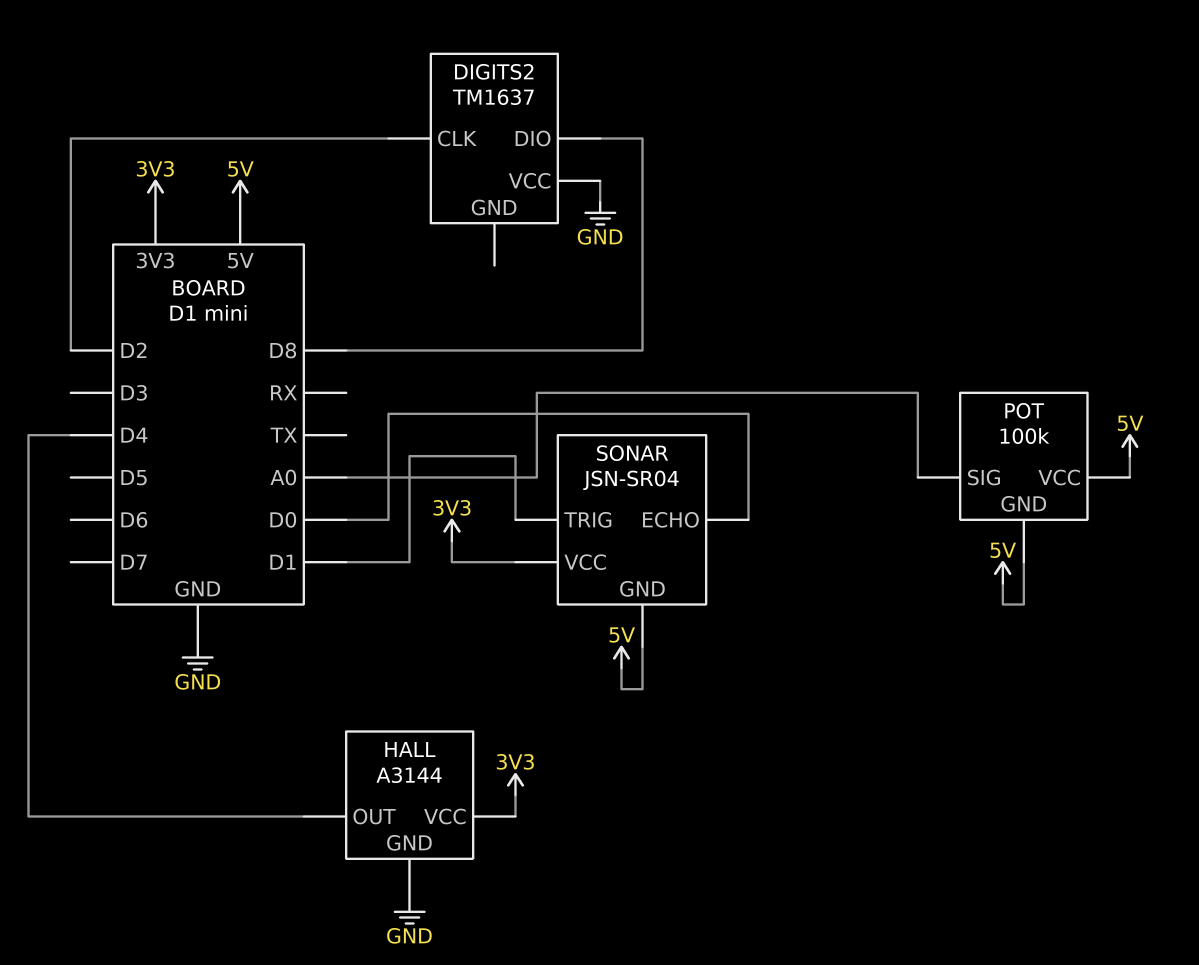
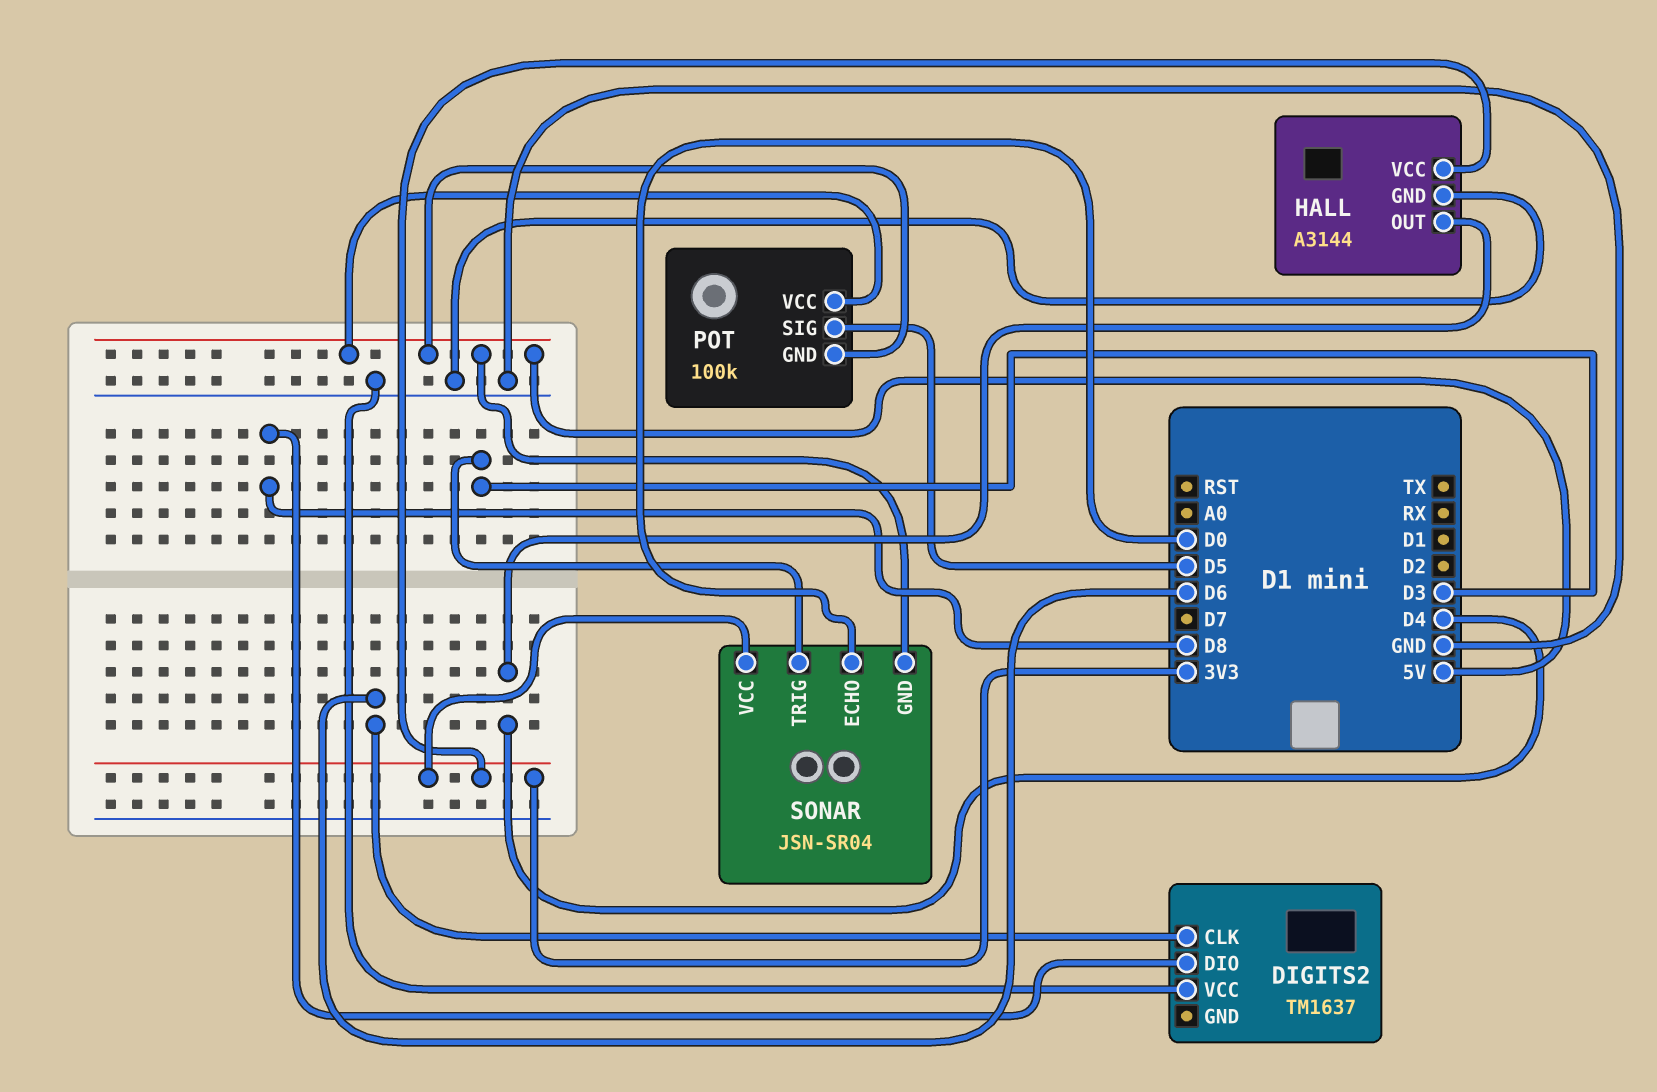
DIGITS2 pin CLK: D2 -> D6
POT pin SIG: A0 -> D5
SONAR pin TRIG: D1 -> D3

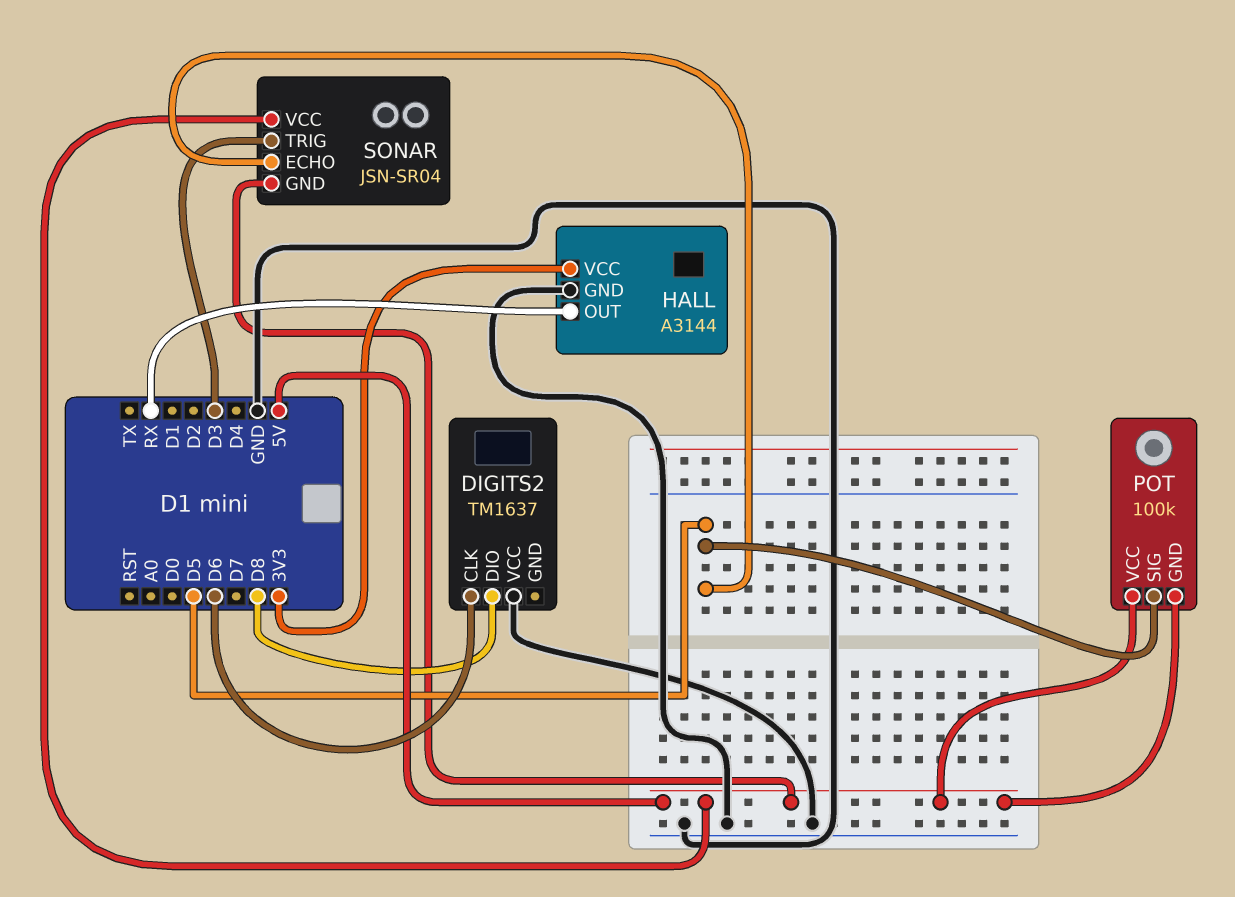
HALL pin OUT: D4 -> RX
SONAR pin ECHO: D0 -> D5
SONAR pin VCC: 3V3 -> 5V

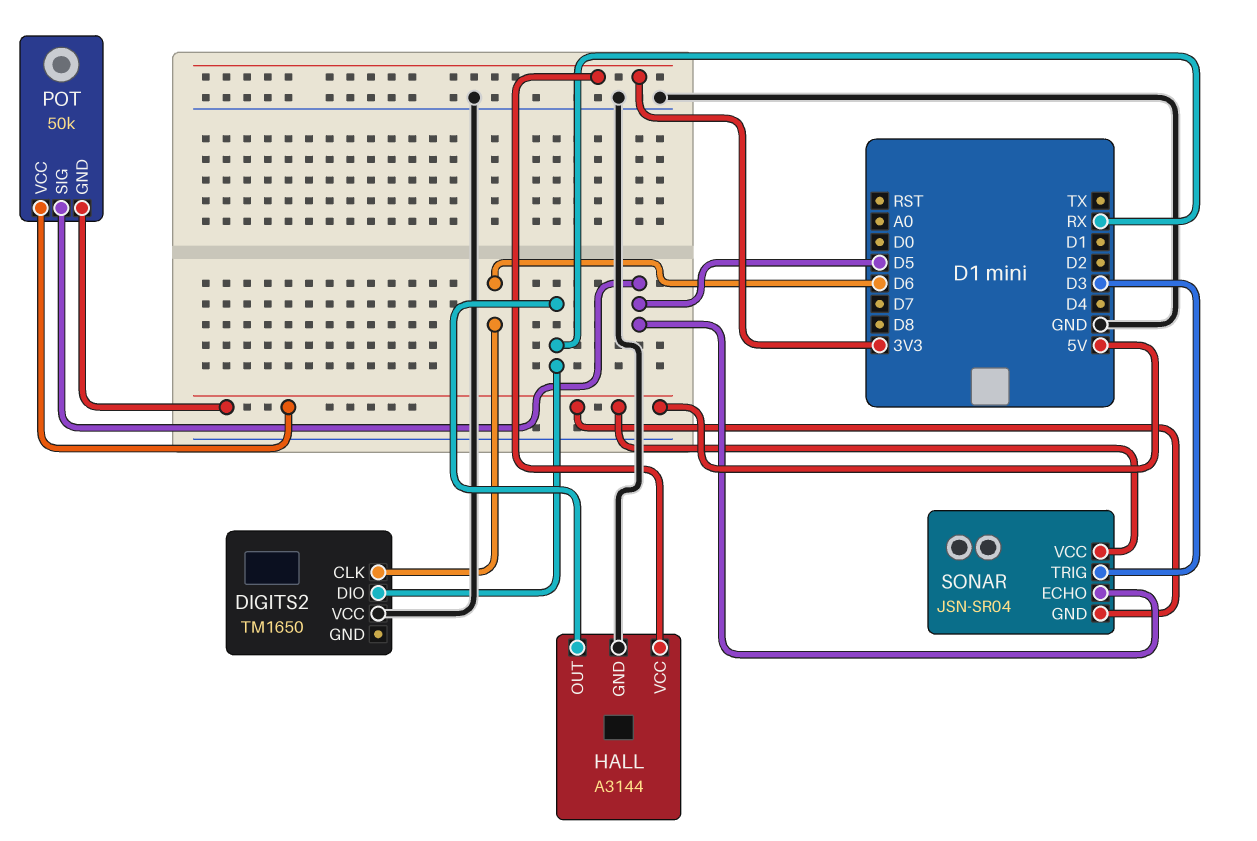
DIGITS2: TM1637 -> TM1650
DIGITS2 pin DIO: D8 -> RX
POT: 100k -> 50k

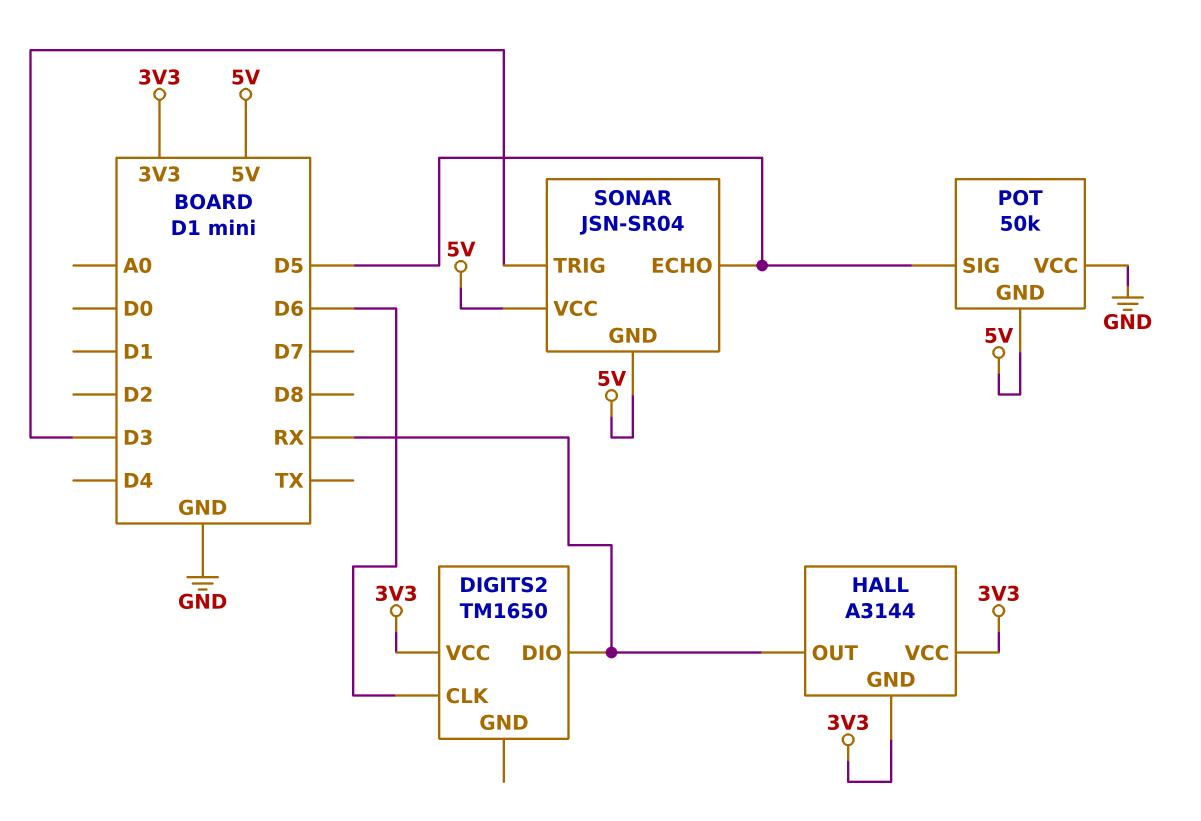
DIGITS2 pin VCC: GND -> 3V3
HALL pin GND: GND -> 3V3
POT pin VCC: 5V -> GND

